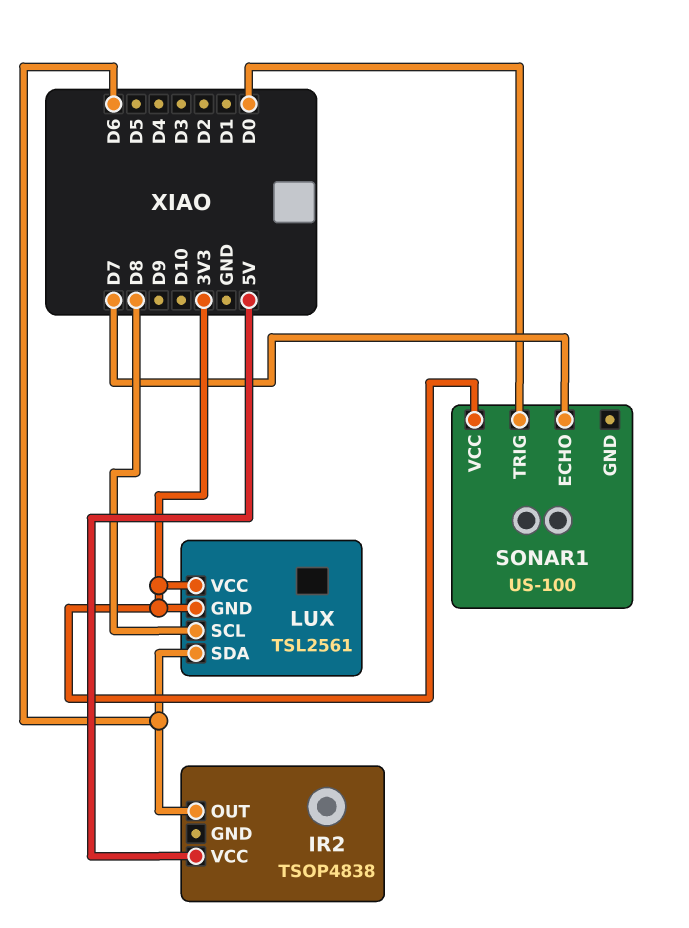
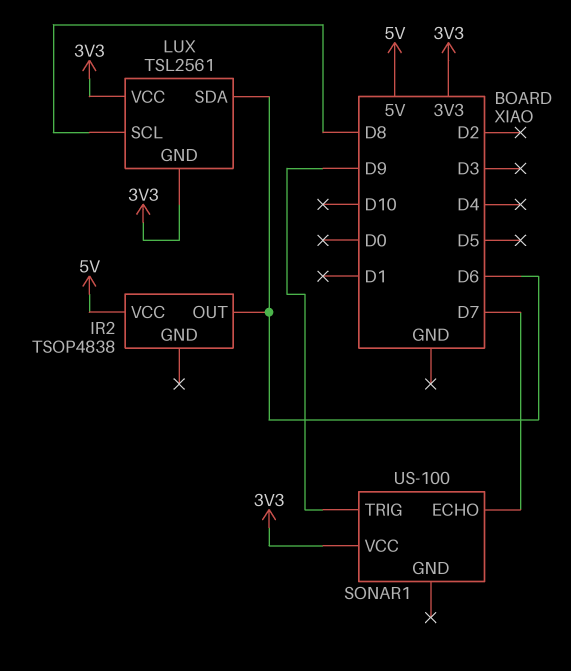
SONAR1 pin TRIG: D0 -> D9

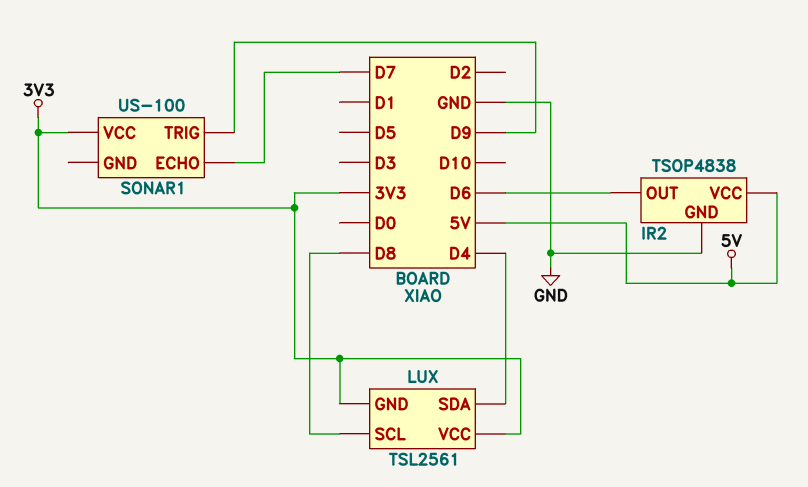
IR2 pin GND: none -> GND
LUX pin SDA: D6 -> D4

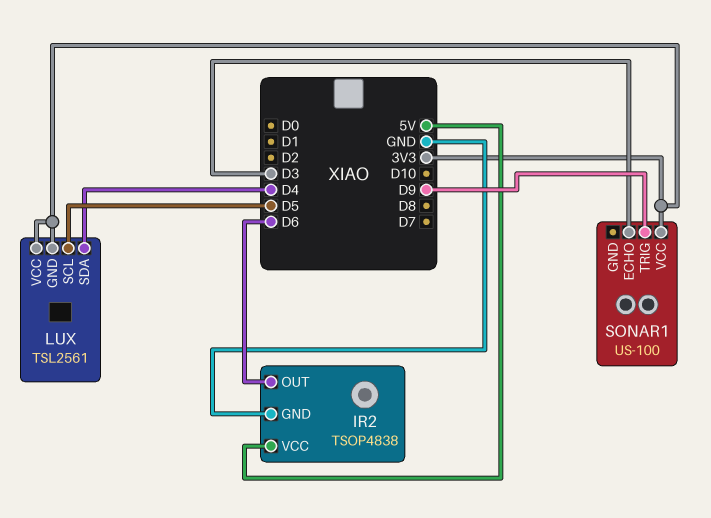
LUX pin SCL: D8 -> D5
SONAR1 pin ECHO: D7 -> D3

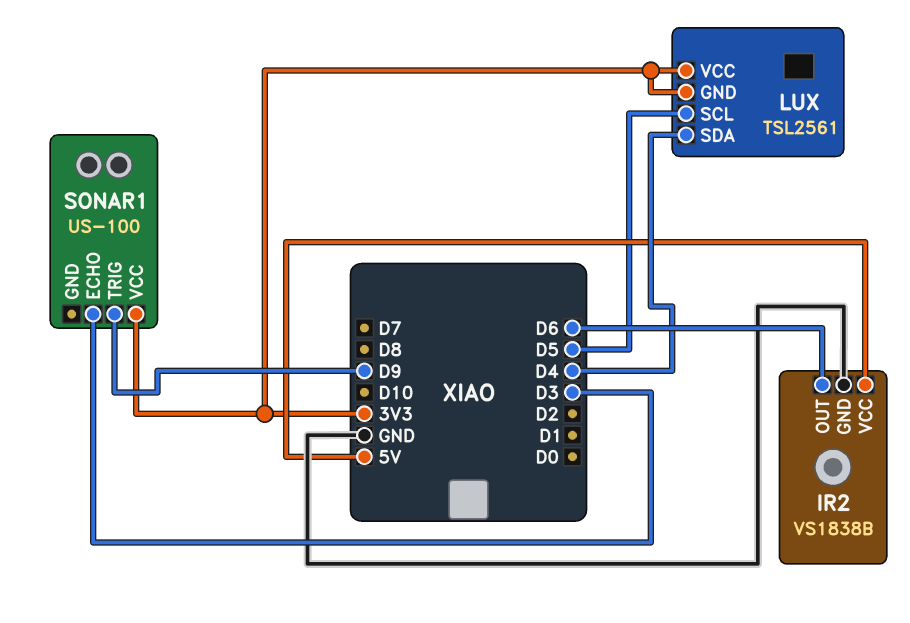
IR2: TSOP4838 -> VS1838B

